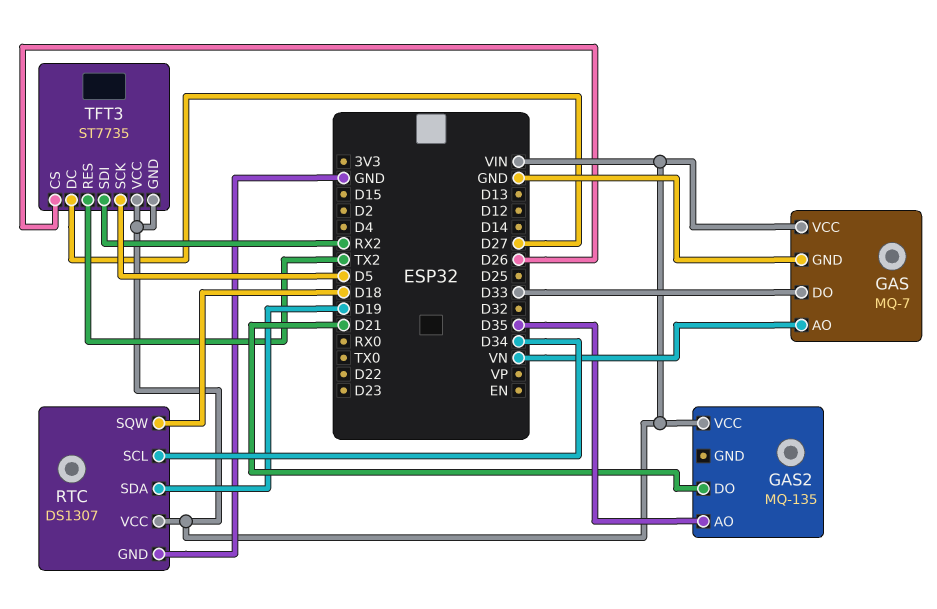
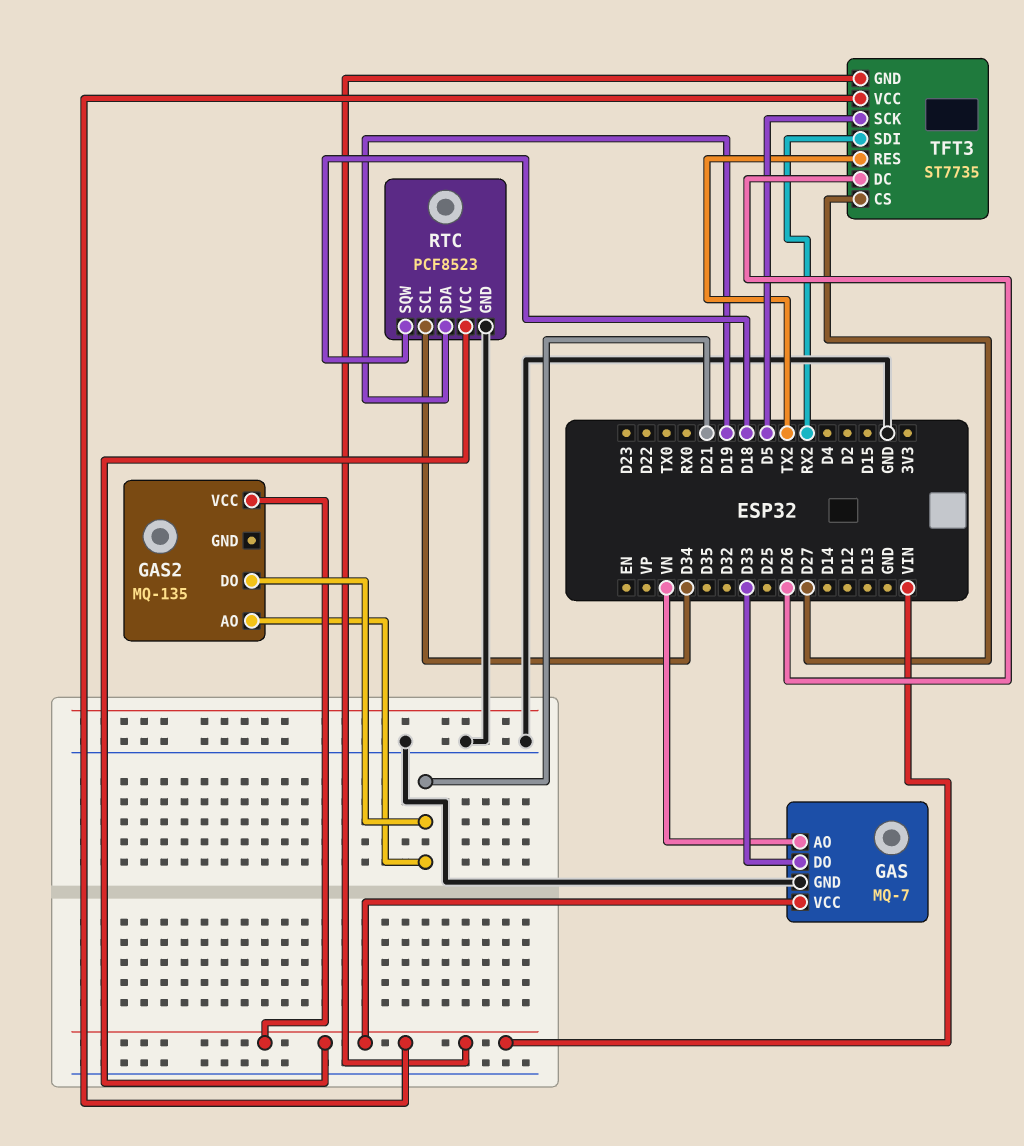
GAS2 pin AO: D35 -> D21
RTC: DS1307 -> PCF8523
TFT3 pin CS: D26 -> D27
TFT3 pin DC: D27 -> D26

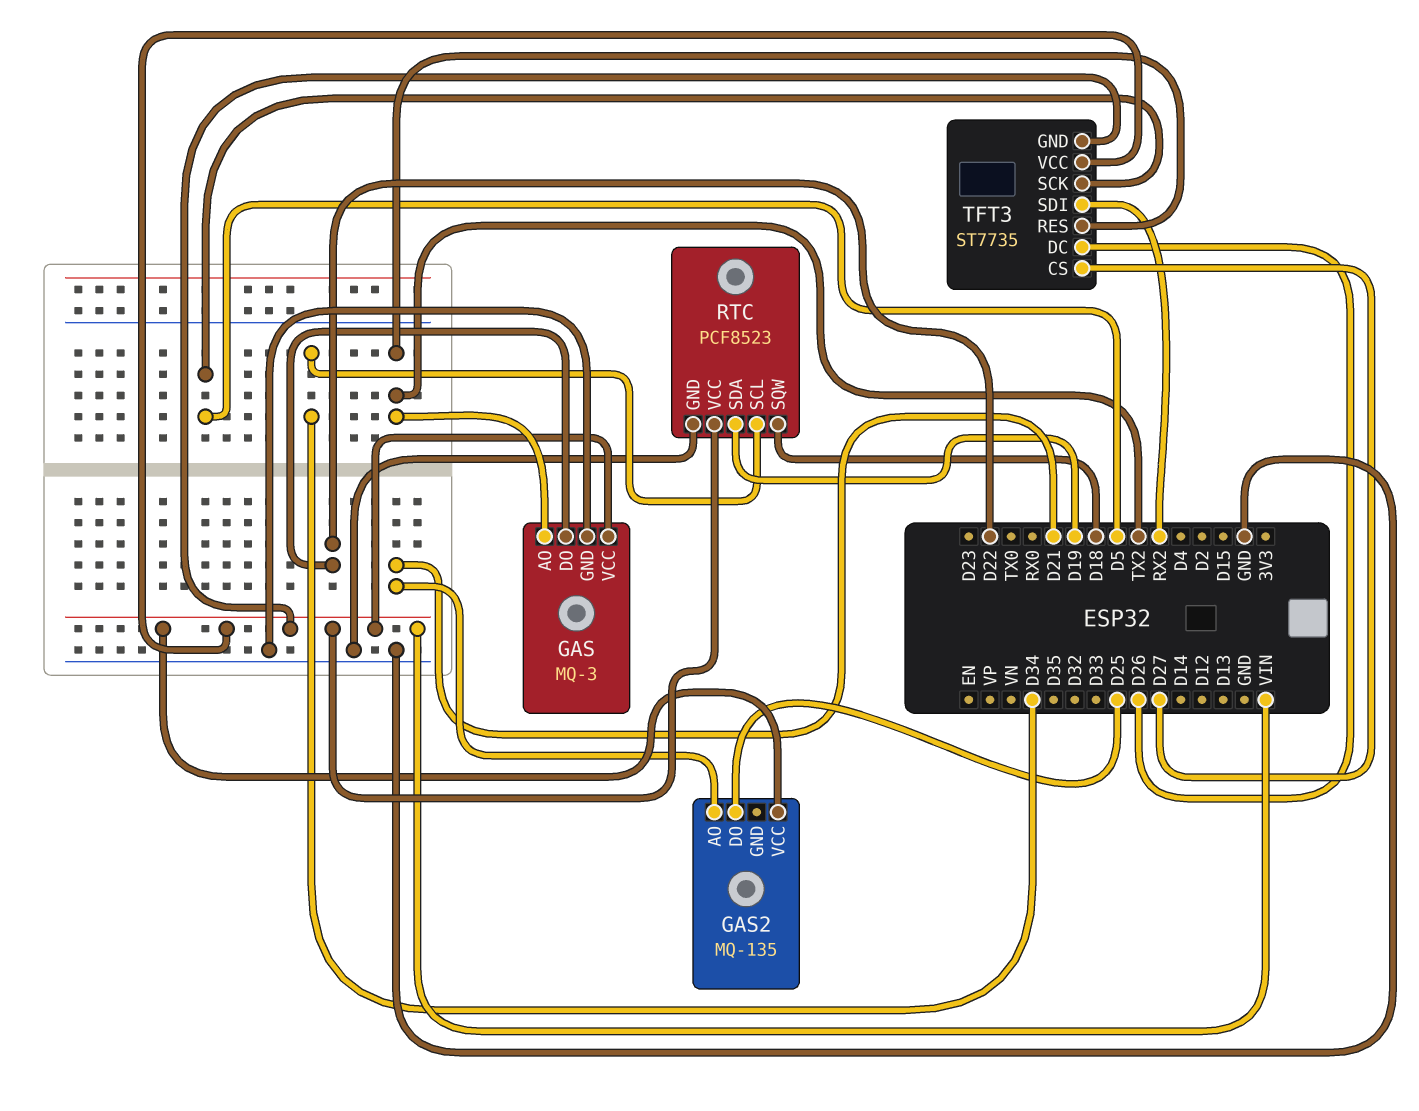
GAS: MQ-7 -> MQ-3
GAS pin AO: VN -> TX2
GAS pin DO: D33 -> D22
GAS2 pin DO: D21 -> D25

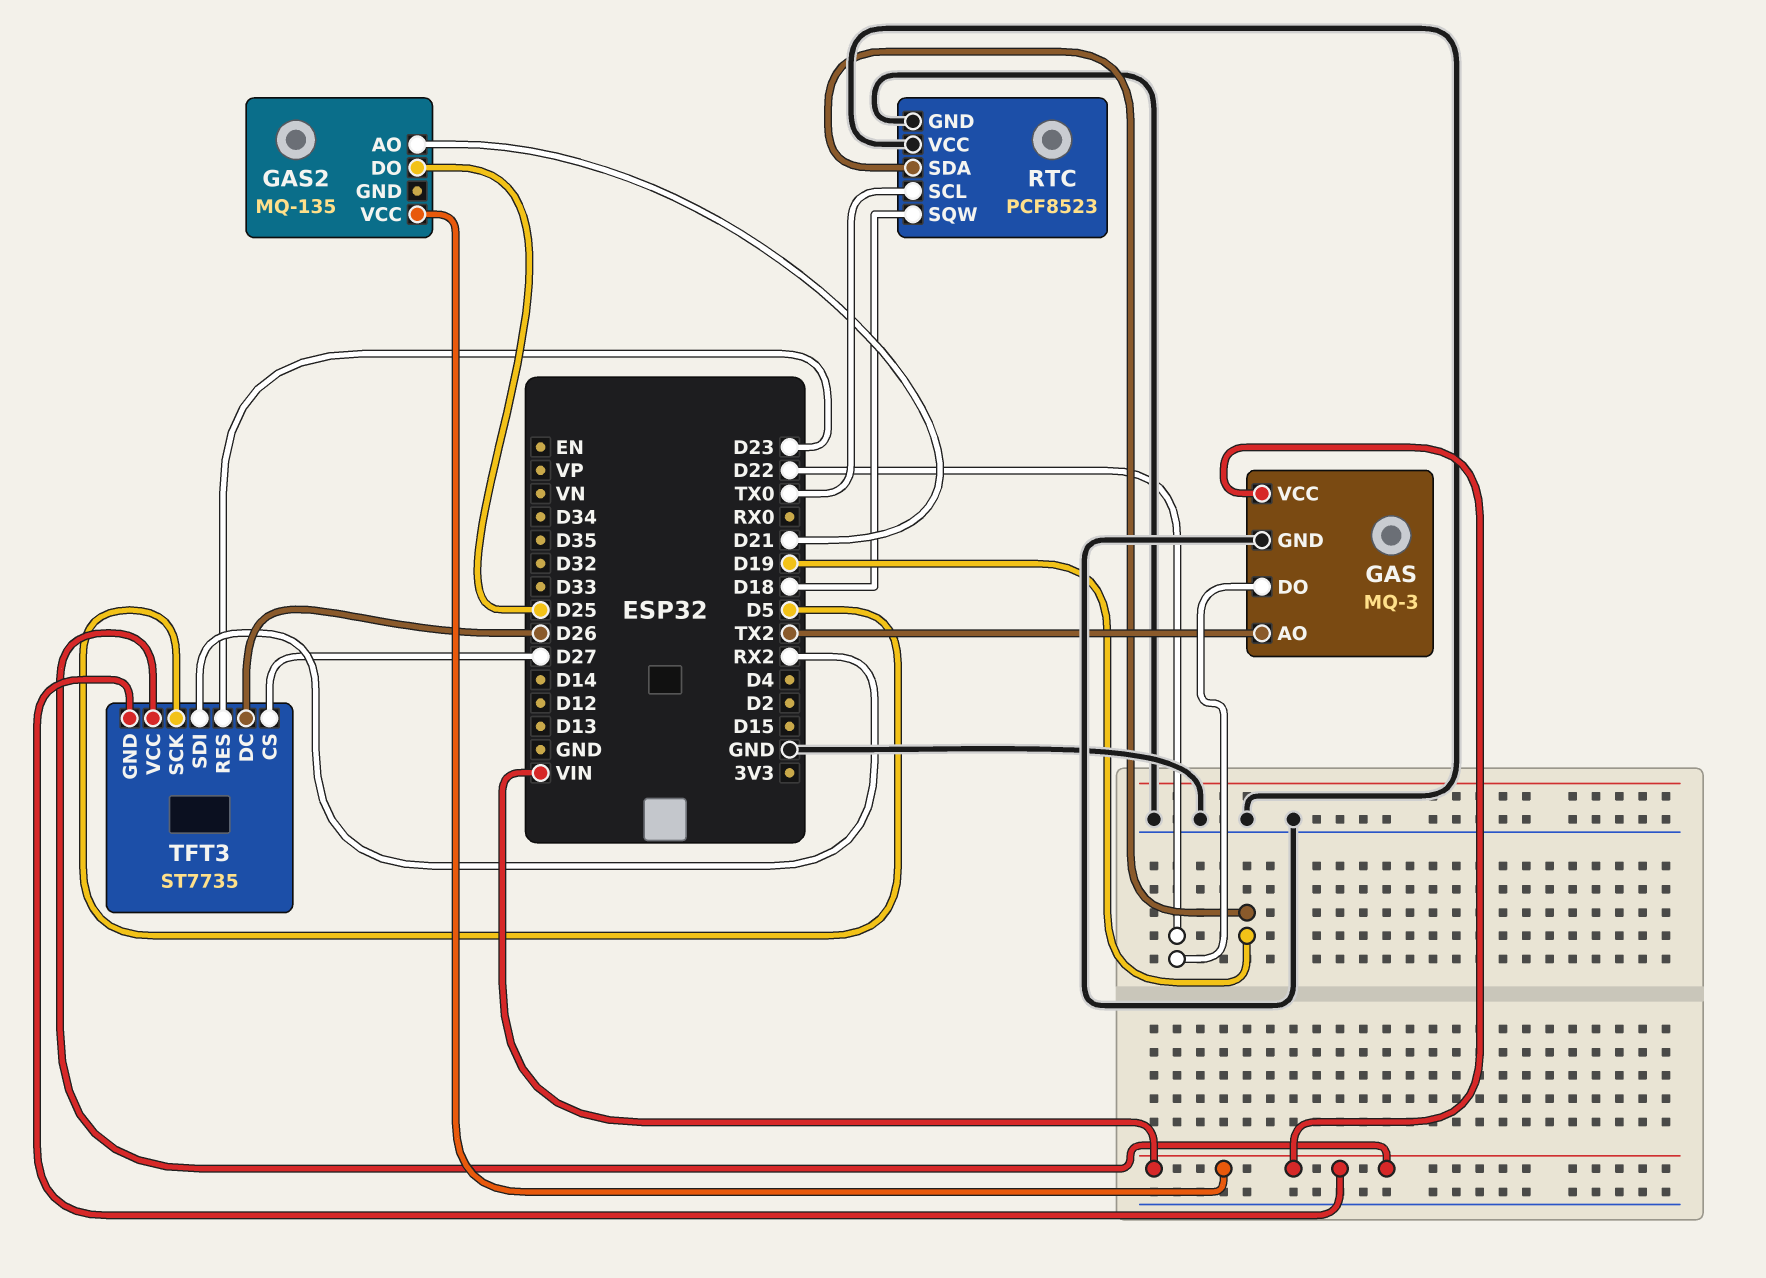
RTC pin SCL: D34 -> TX0
RTC pin VCC: VIN -> GND
TFT3 pin RES: TX2 -> D23

